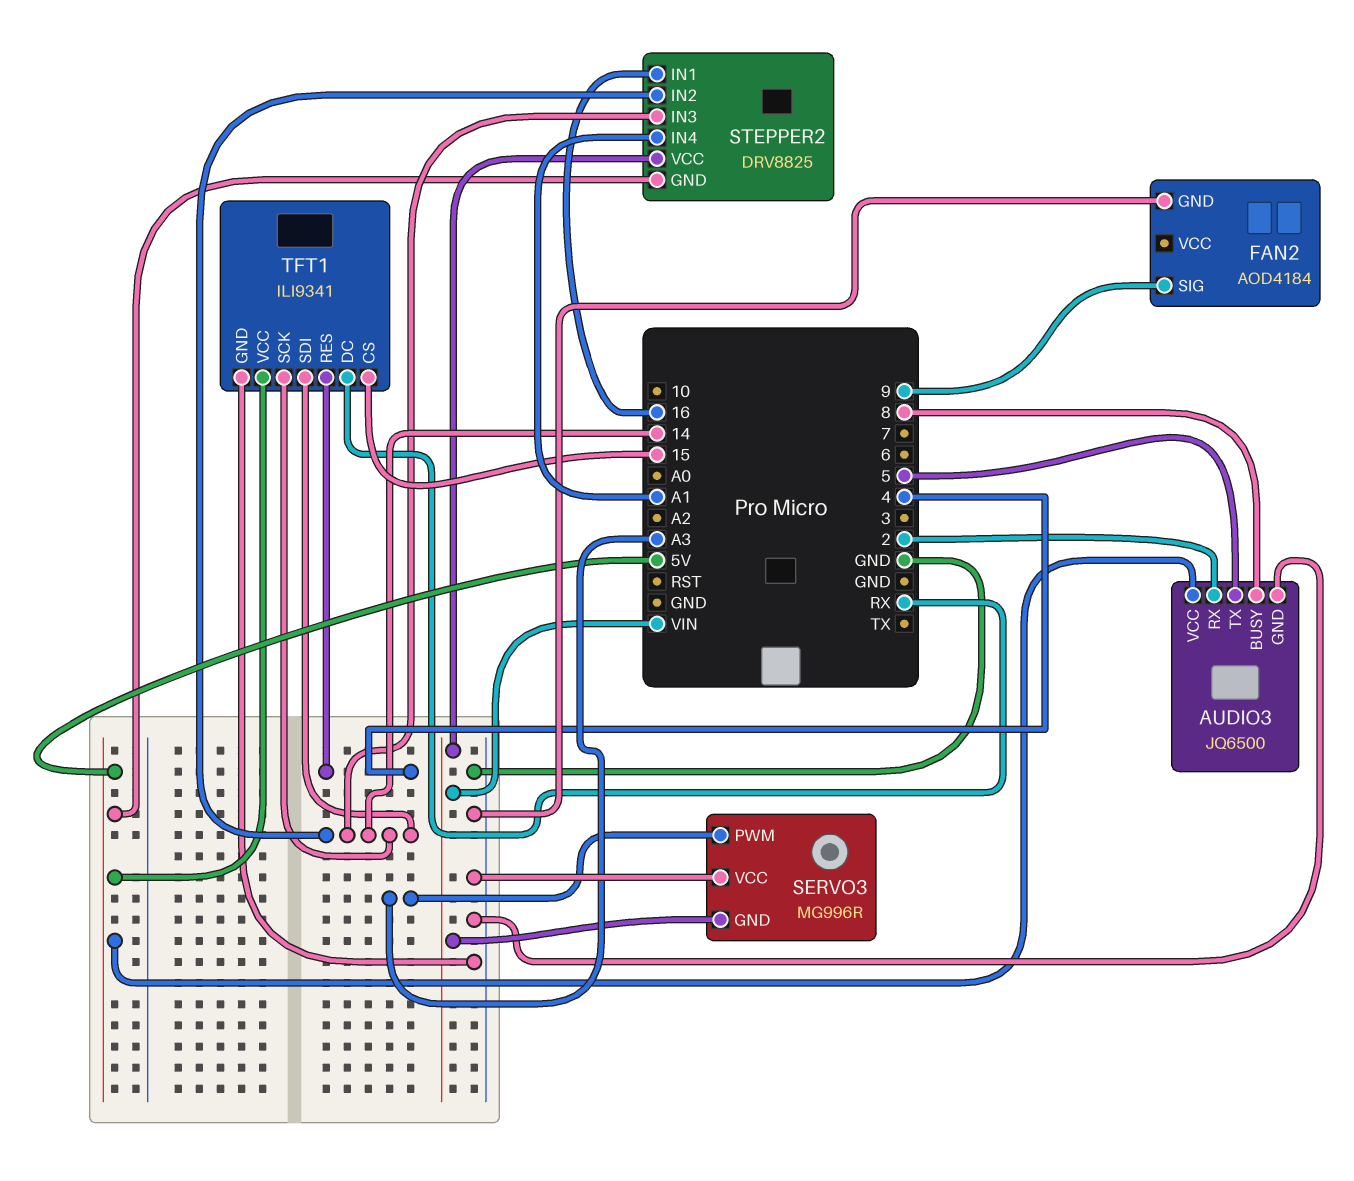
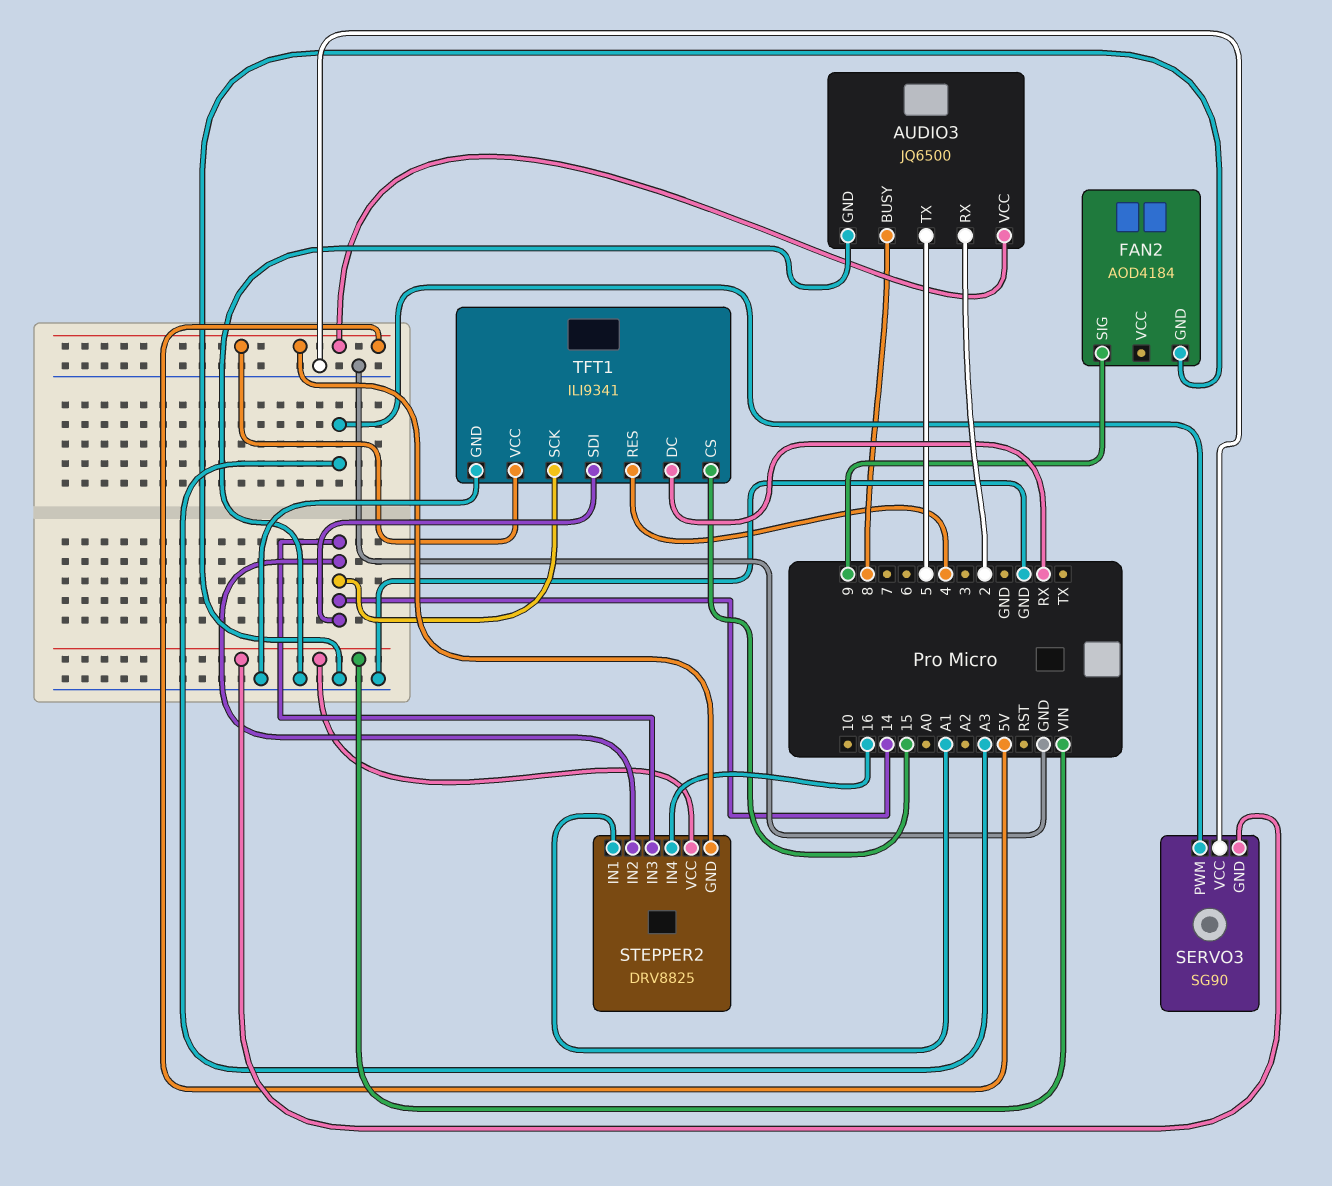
SERVO3: MG996R -> SG90
STEPPER2 pin IN1: 16 -> A1
STEPPER2 pin IN4: A1 -> 16

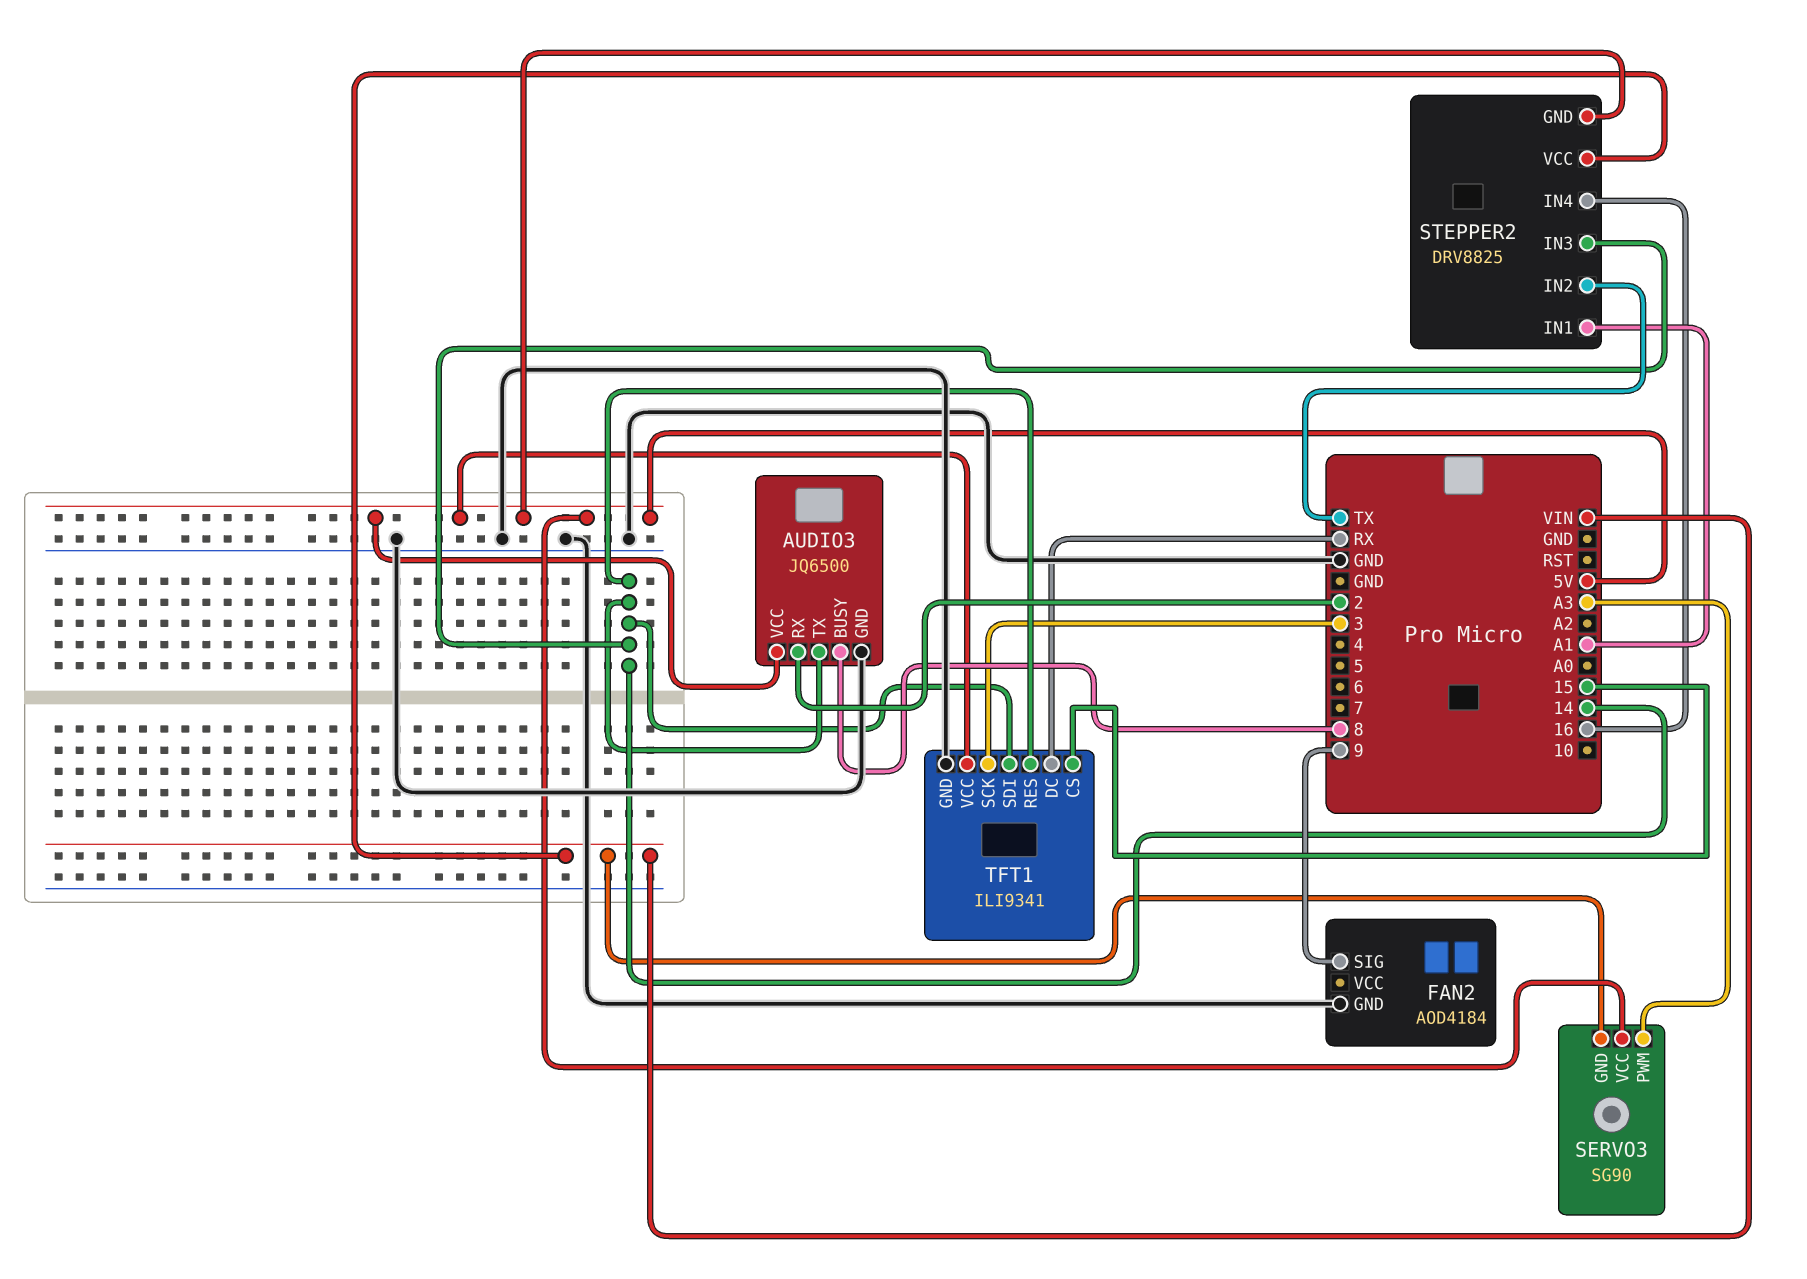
AUDIO3 pin TX: 5 -> 14
SERVO3 pin VCC: GND -> 5V
STEPPER2 pin IN2: 14 -> TX
TFT1 pin RES: 4 -> 14
TFT1 pin SCK: 14 -> 3

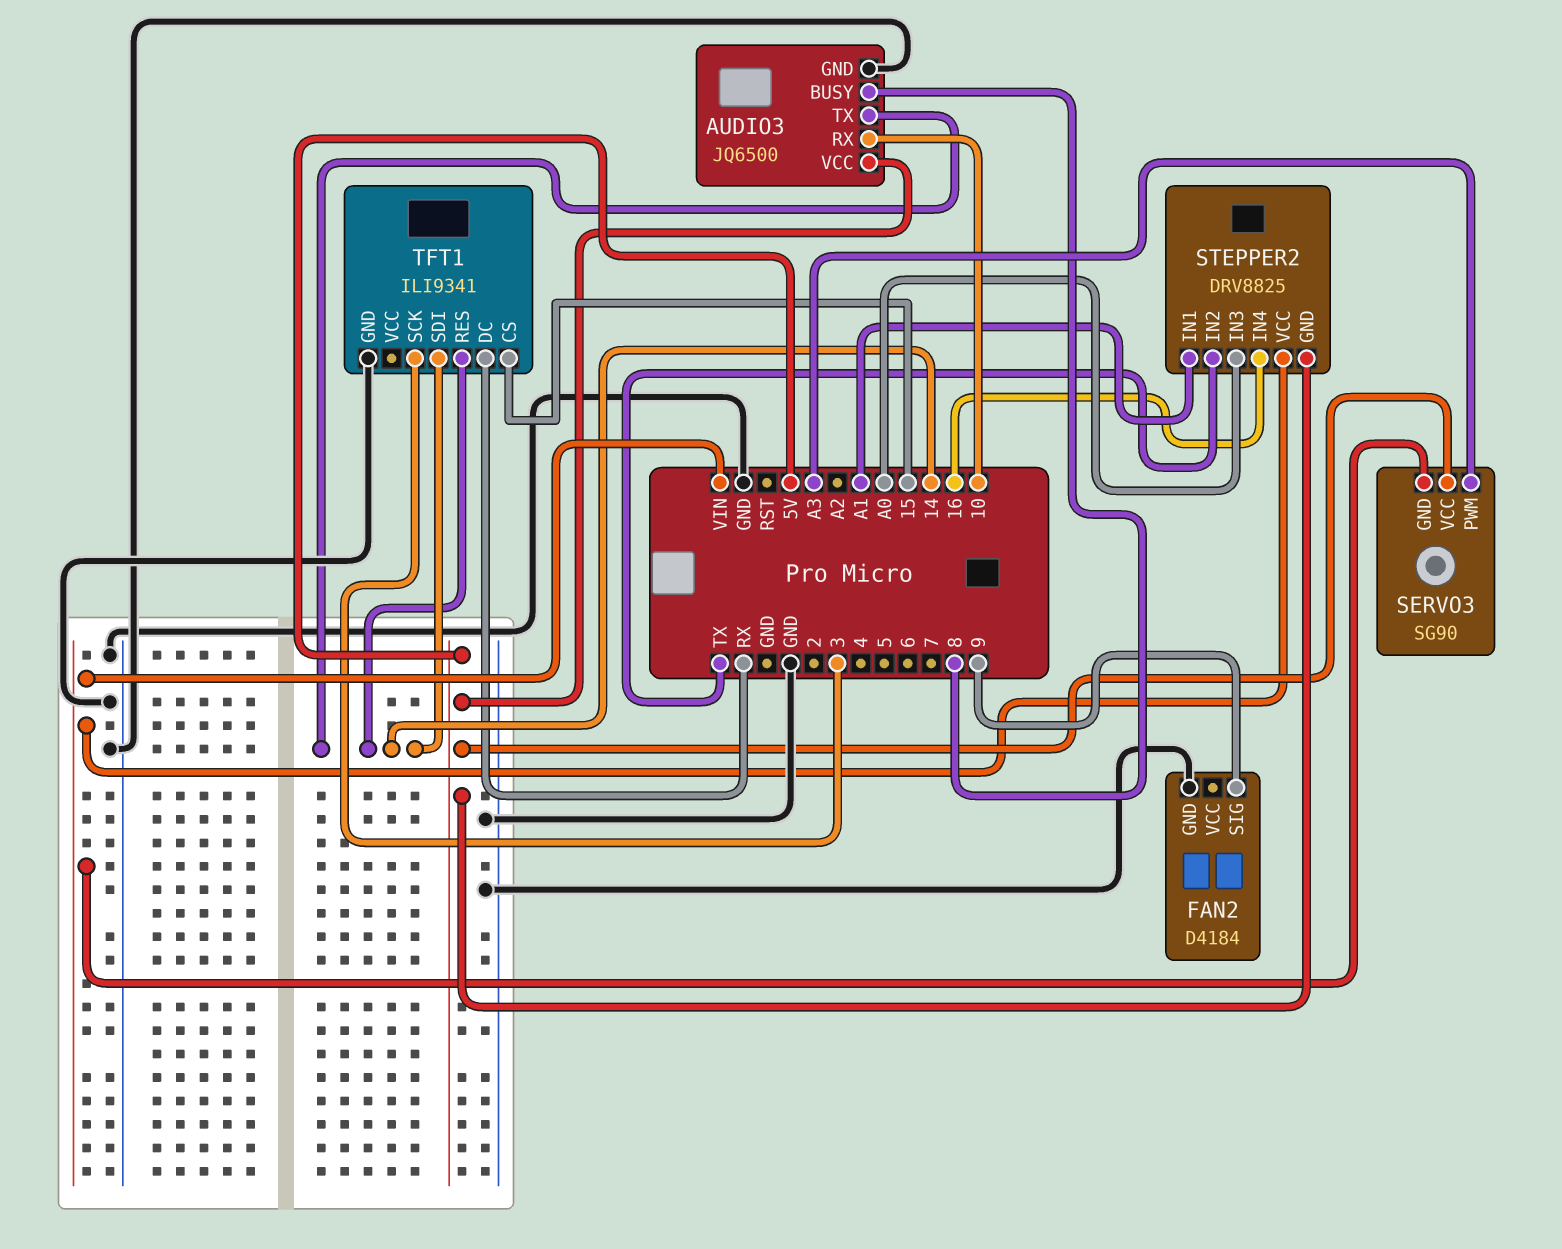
AUDIO3 pin RX: 2 -> 10
FAN2: AOD4184 -> D4184
STEPPER2 pin IN3: 14 -> A0
TFT1 pin VCC: 5V -> none

